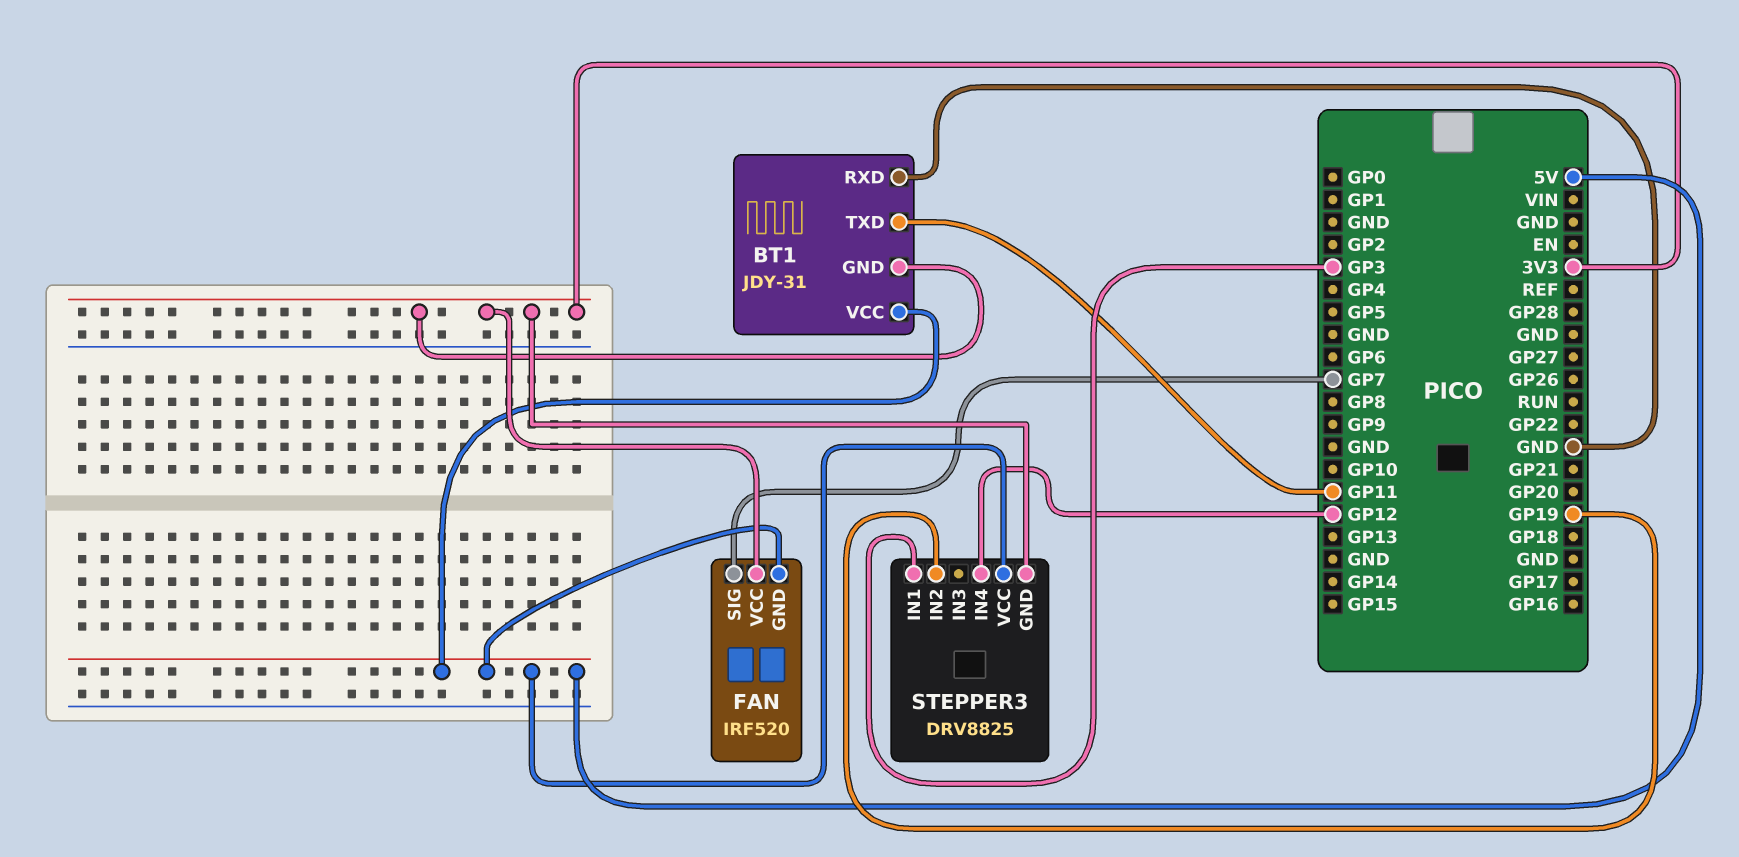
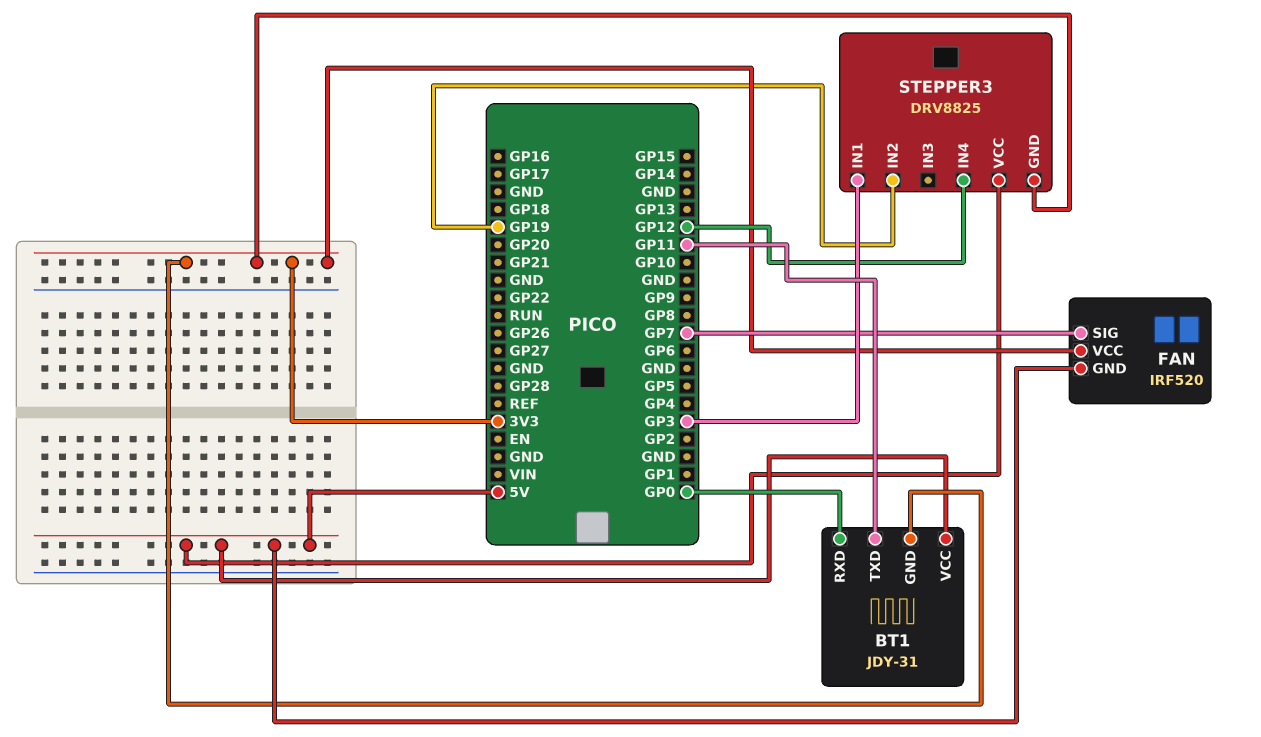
BT1 pin RXD: GND -> GP0

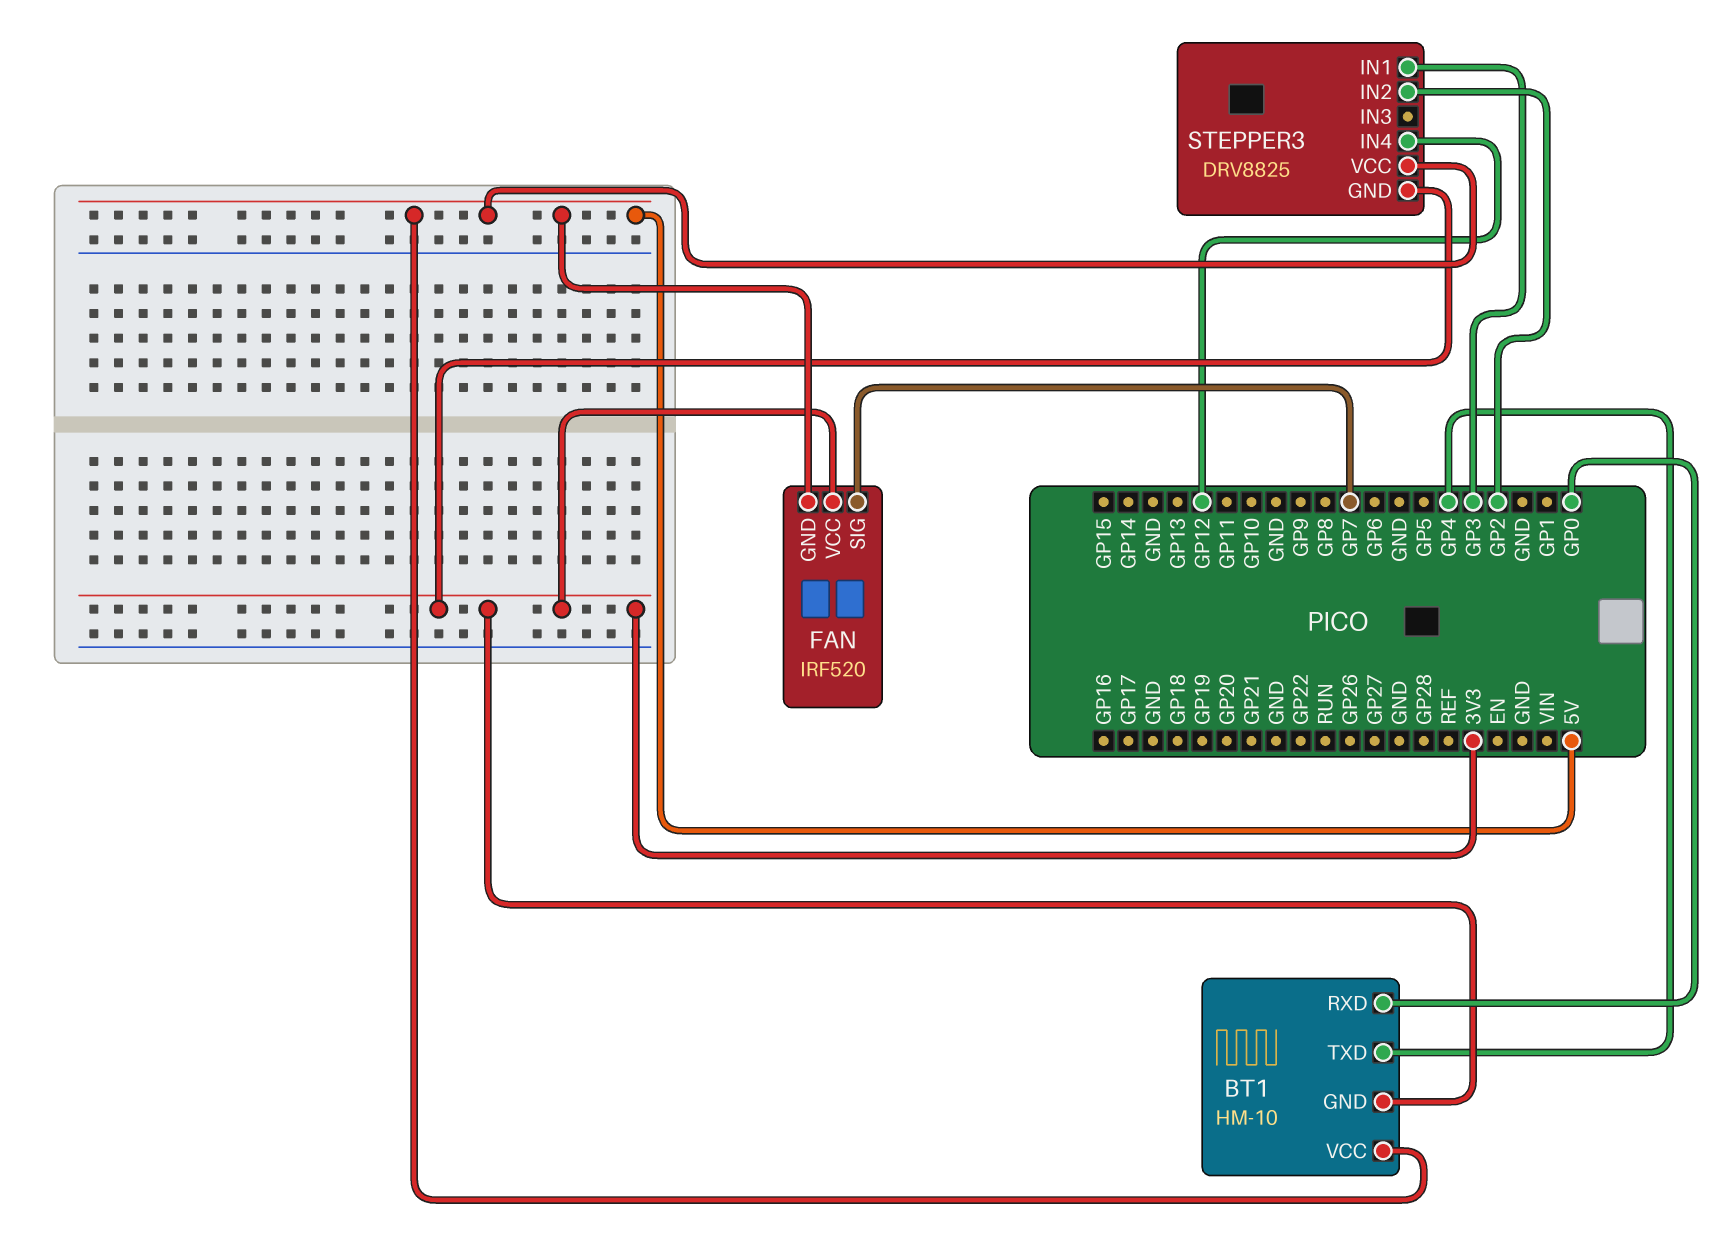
BT1: JDY-31 -> HM-10
BT1 pin TXD: GP11 -> GP4
STEPPER3 pin IN2: GP19 -> GP2

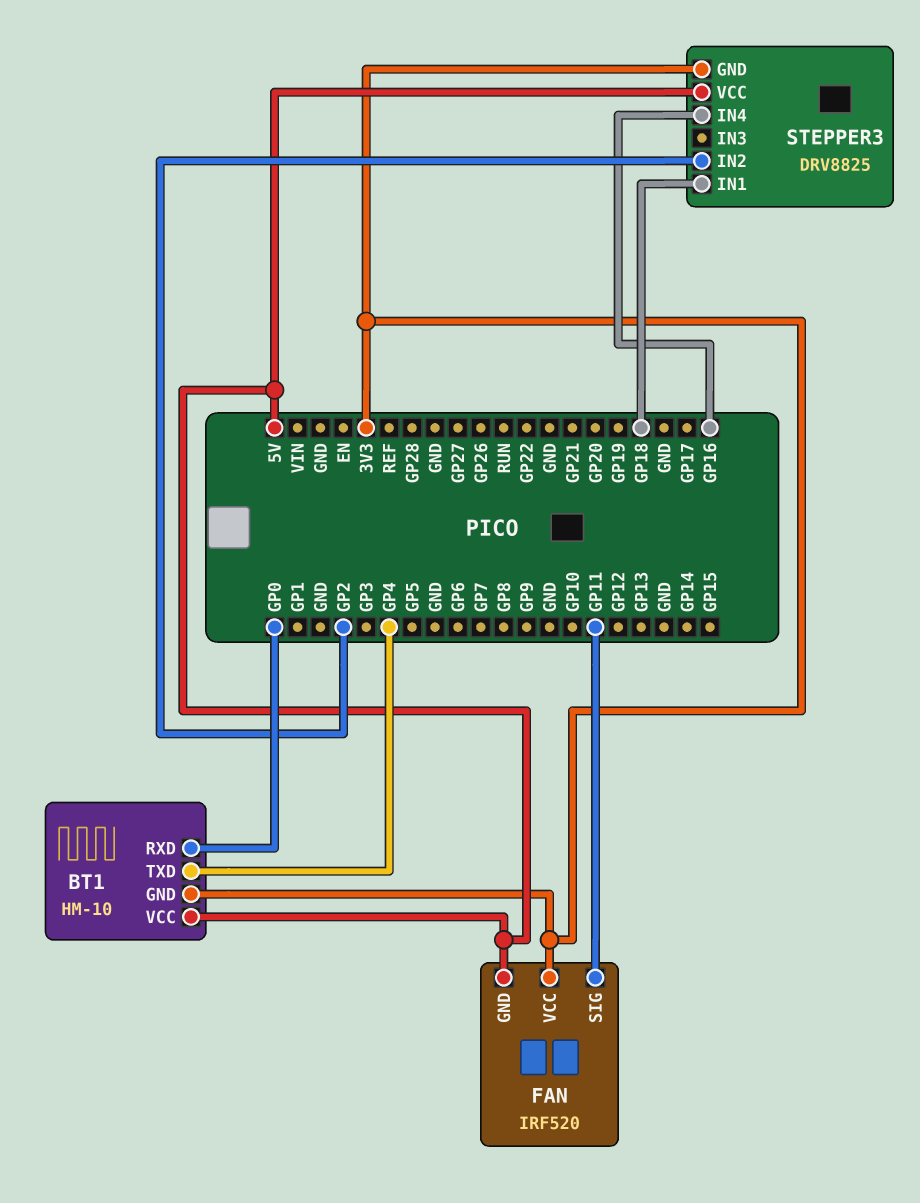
FAN pin SIG: GP7 -> GP11
STEPPER3 pin IN1: GP3 -> GP18
STEPPER3 pin IN4: GP12 -> GP16

